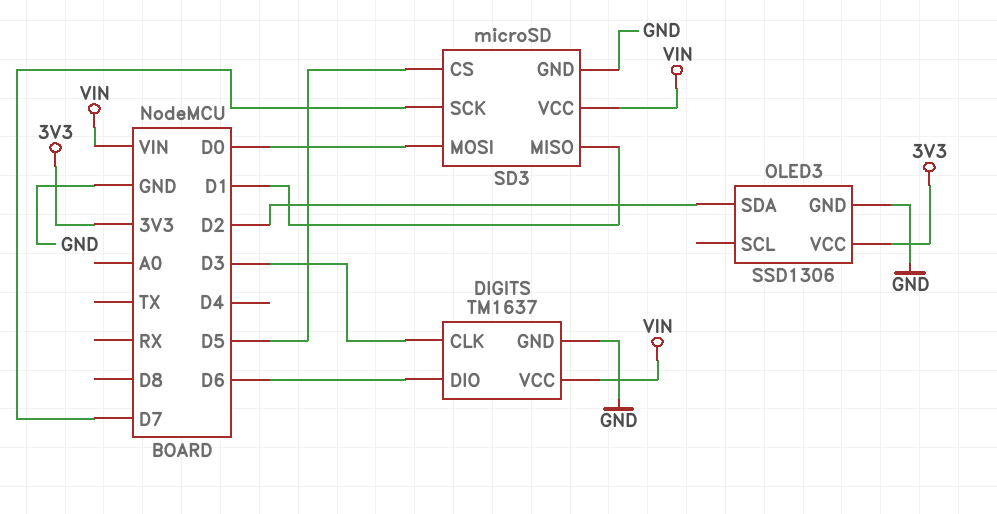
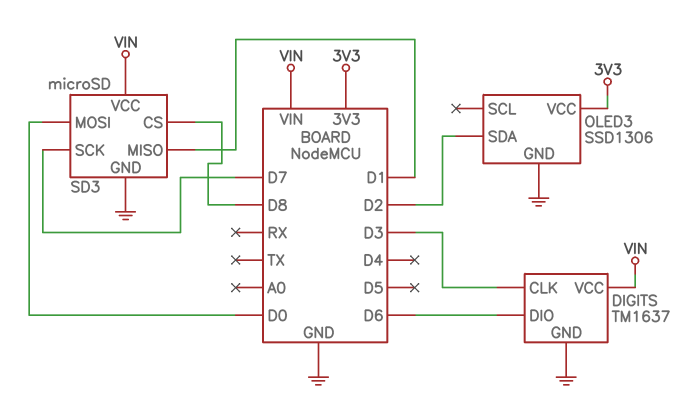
SD3 pin CS: D5 -> D8

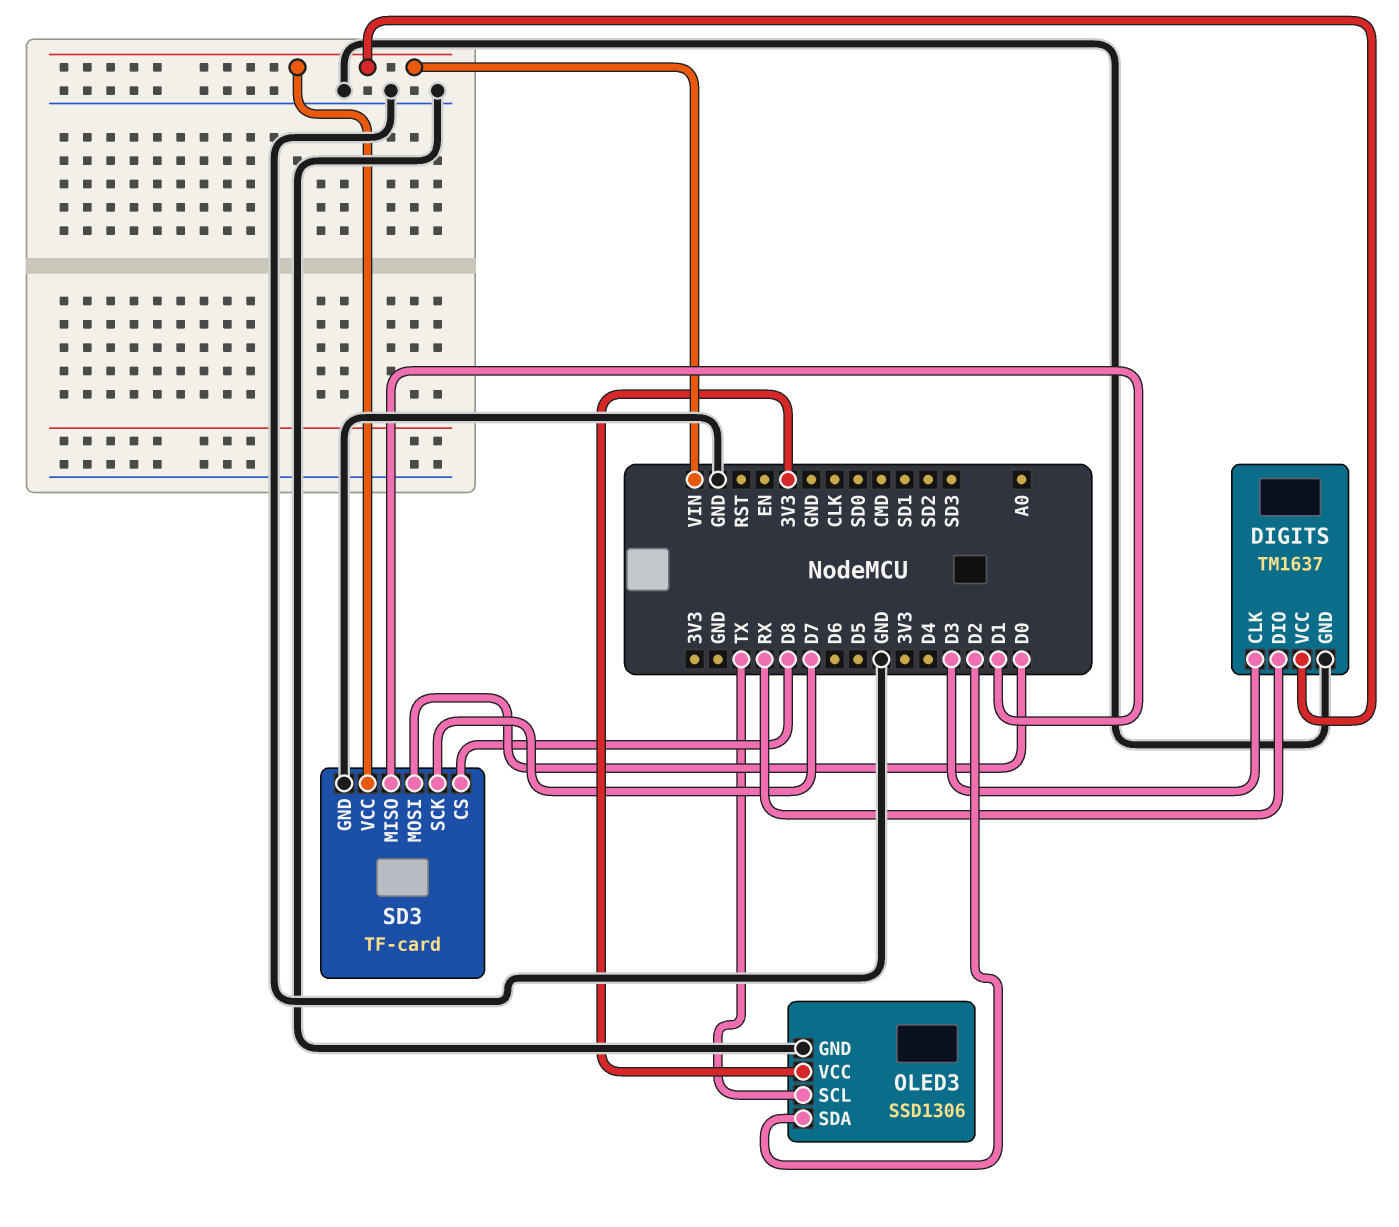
DIGITS pin DIO: D6 -> RX
OLED3 pin SCL: none -> TX
SD3: microSD -> TF-card

